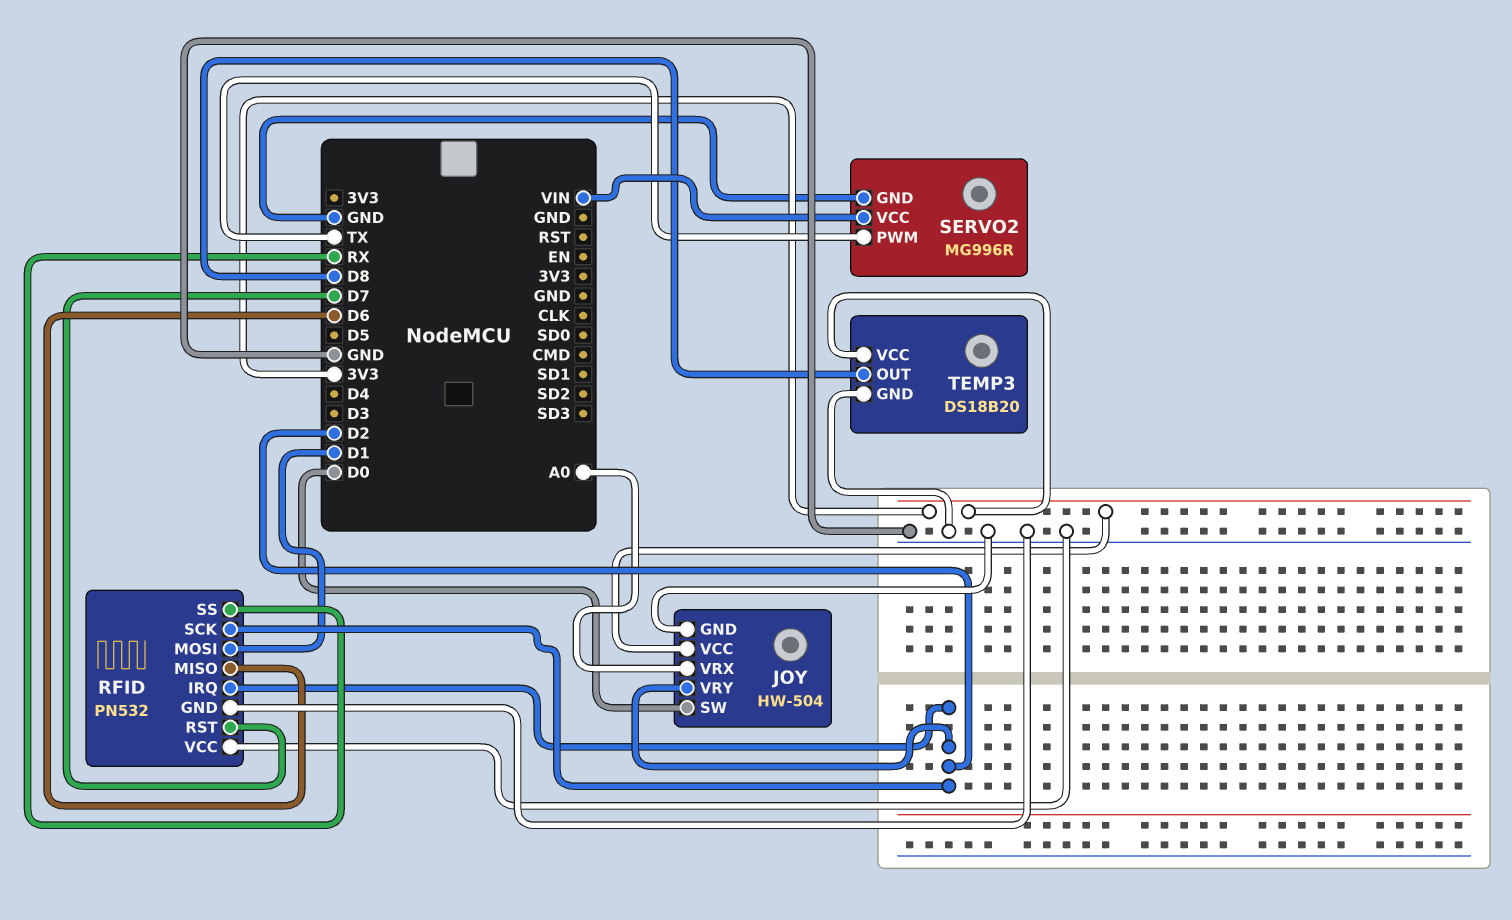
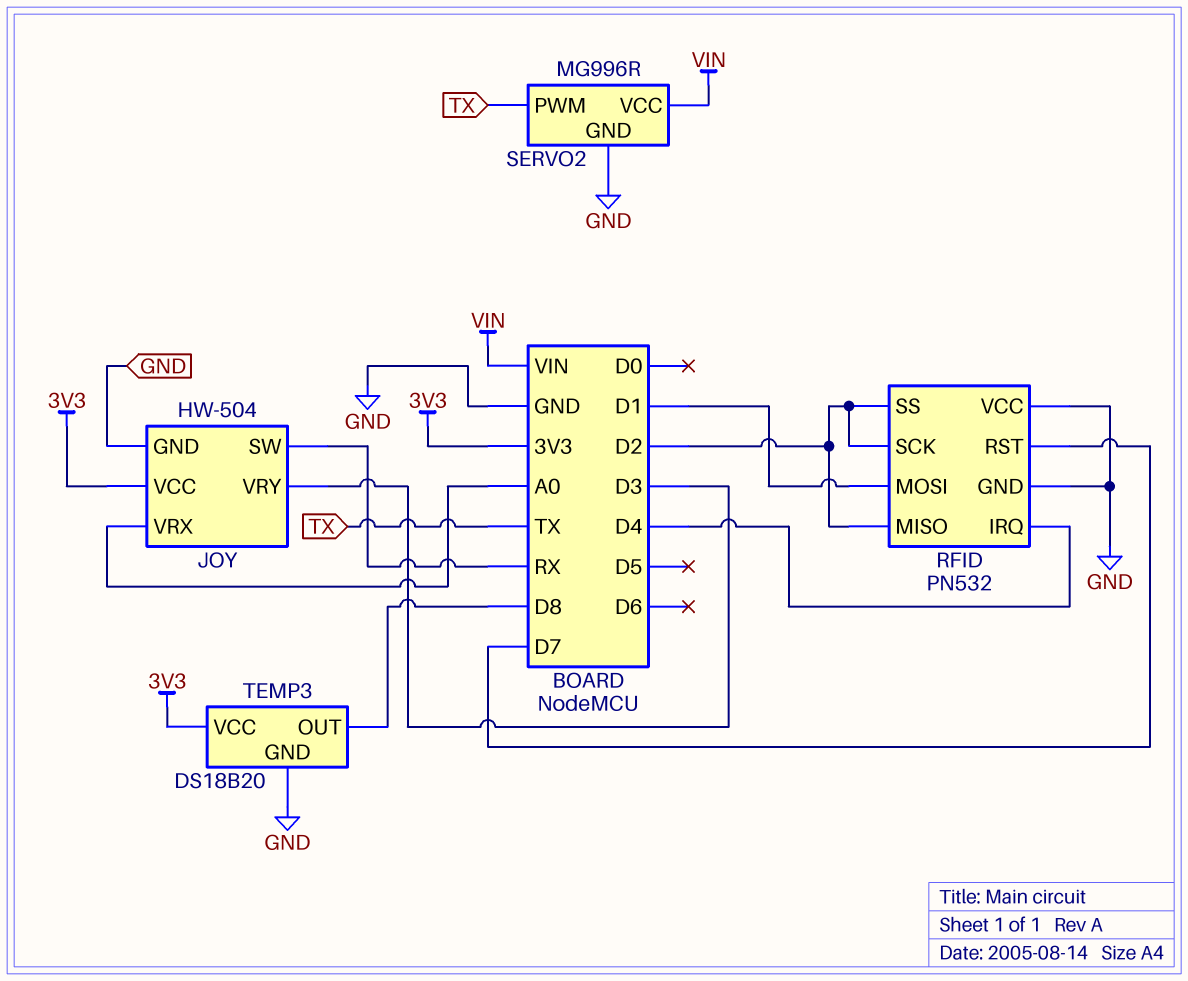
JOY pin SW: D0 -> RX
JOY pin VRY: D2 -> D3
RFID pin IRQ: D2 -> D4
RFID pin MISO: D6 -> D2
RFID pin SS: RX -> D2

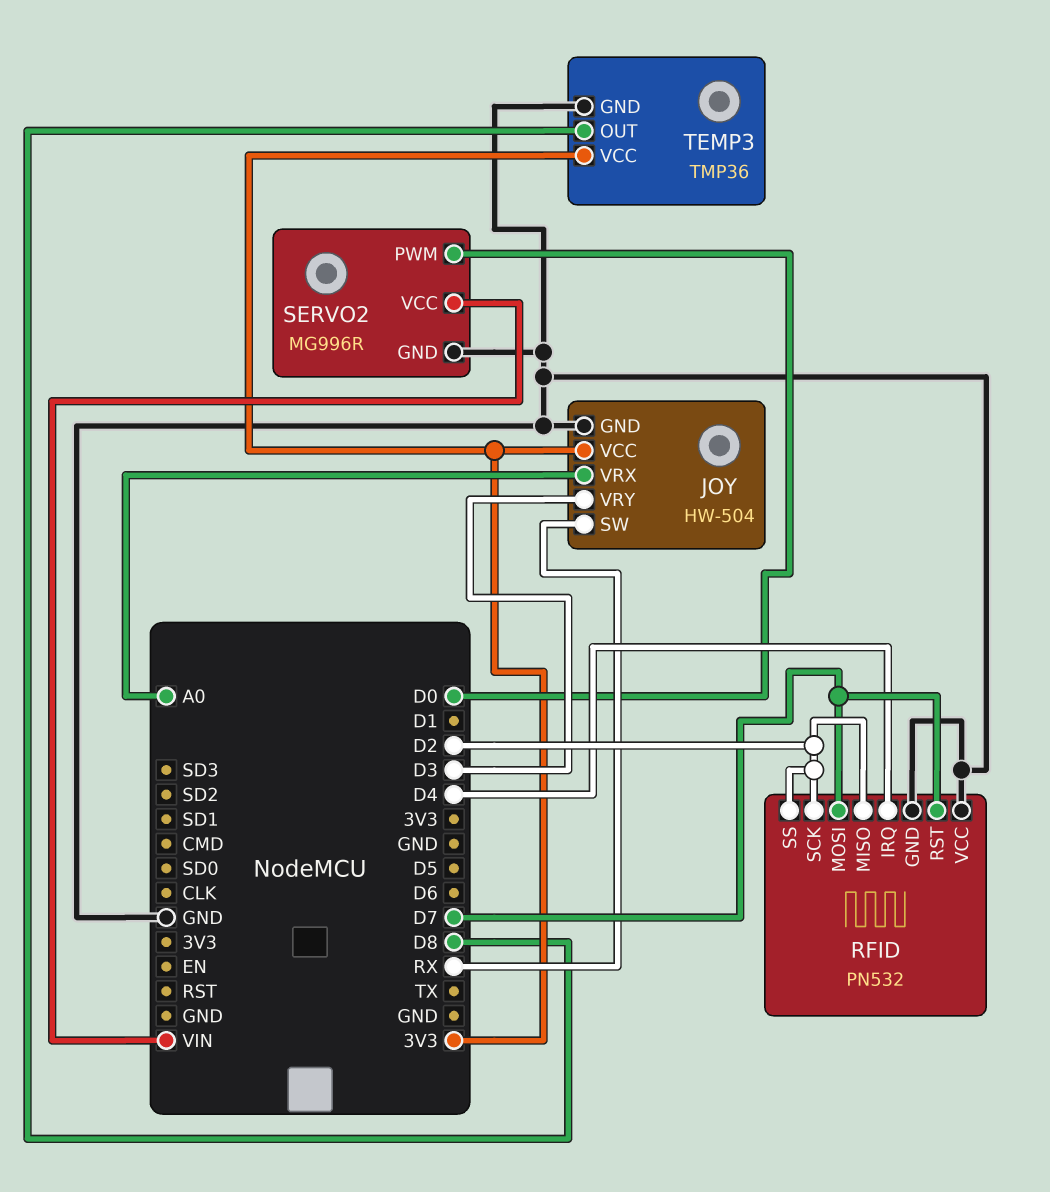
RFID pin MOSI: D1 -> D7
SERVO2 pin PWM: TX -> D0
TEMP3: DS18B20 -> TMP36

